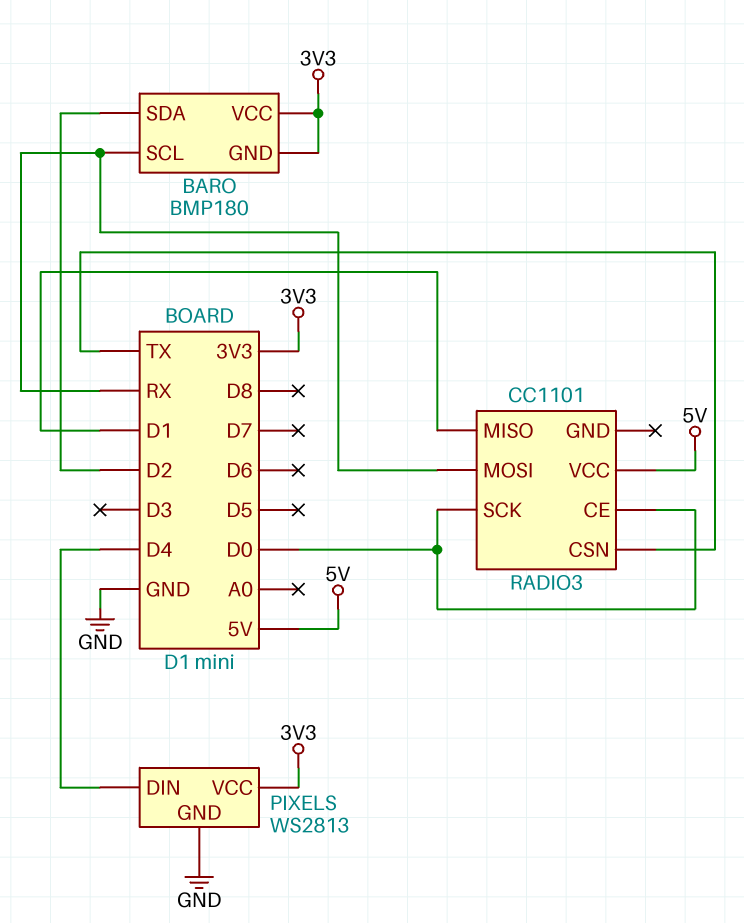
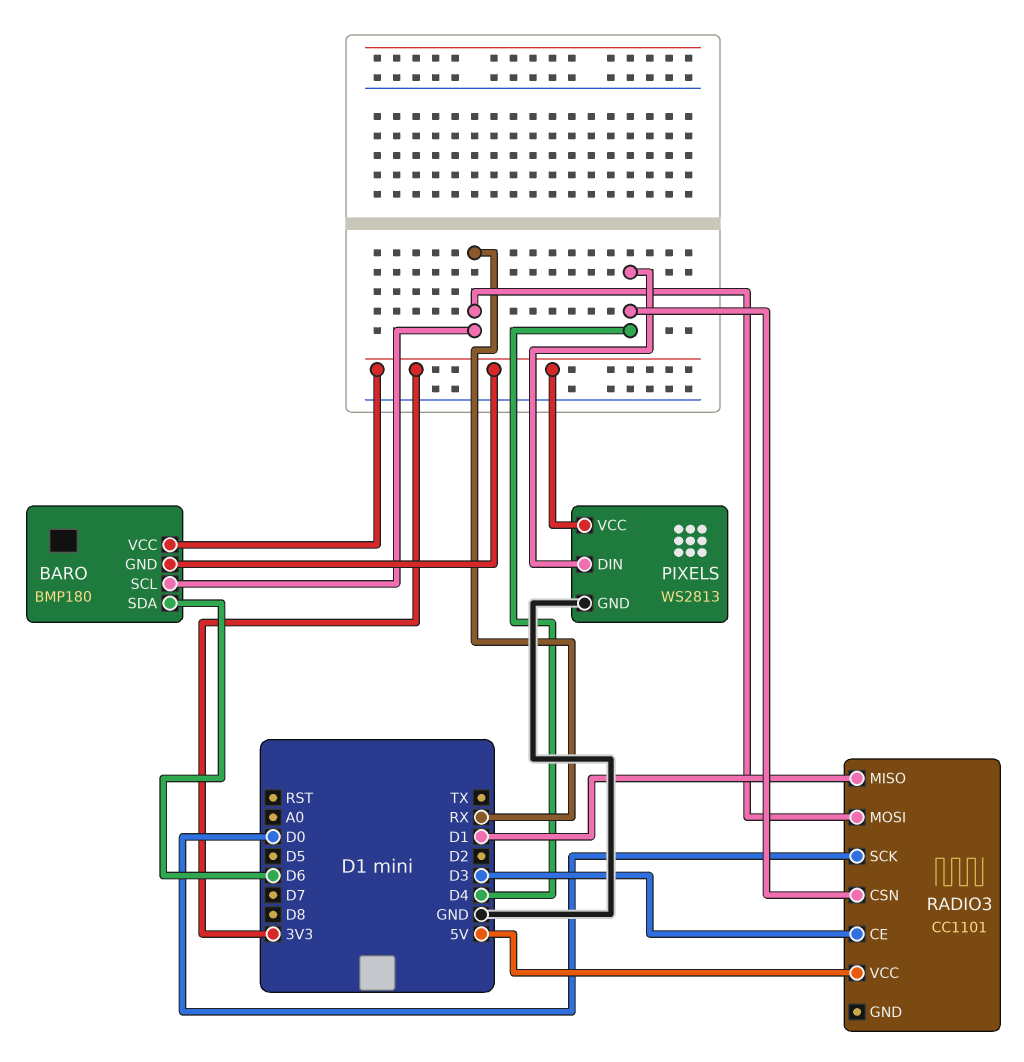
BARO pin SDA: D2 -> D6
RADIO3 pin CE: D0 -> D3
RADIO3 pin CSN: TX -> D4

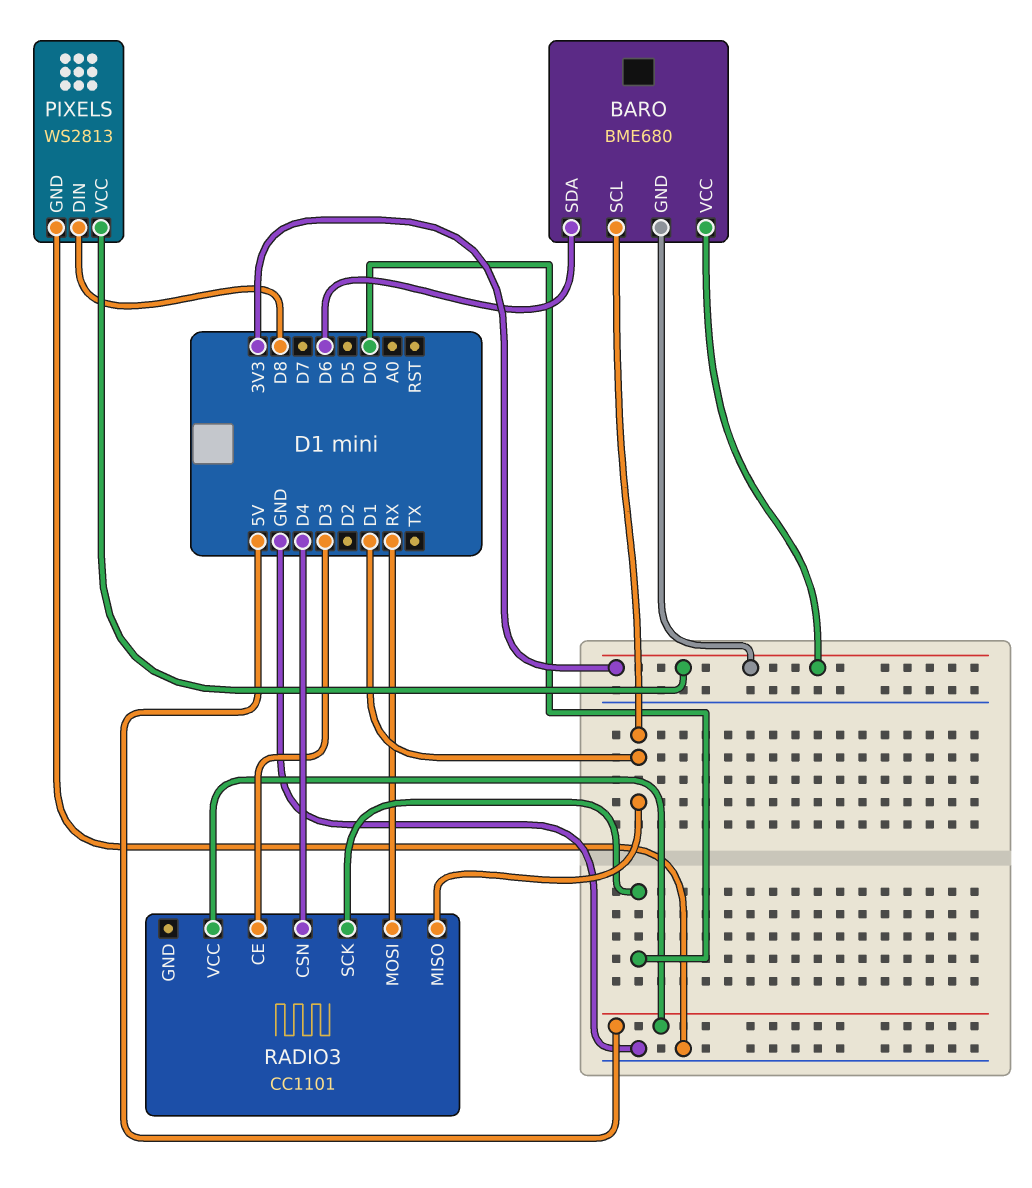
BARO: BMP180 -> BME680
BARO pin SCL: RX -> D1
PIXELS pin DIN: D4 -> D8

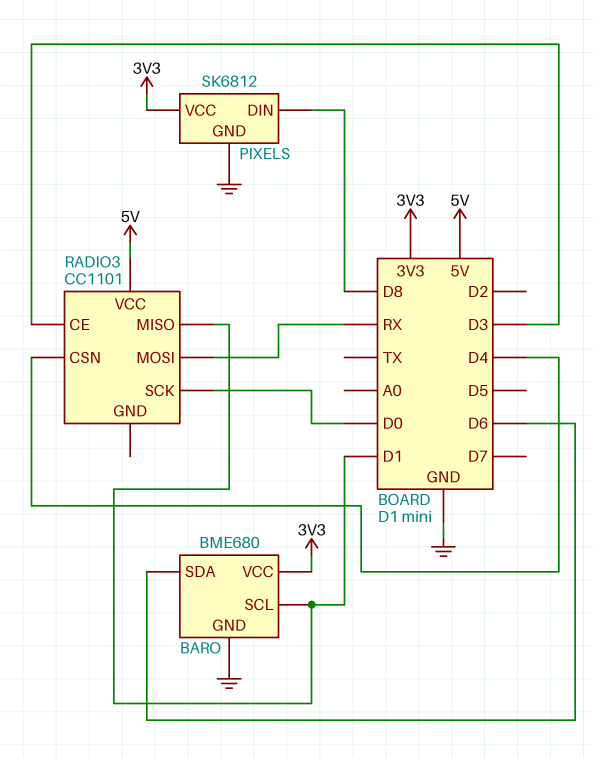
BARO pin GND: 3V3 -> GND
PIXELS: WS2813 -> SK6812

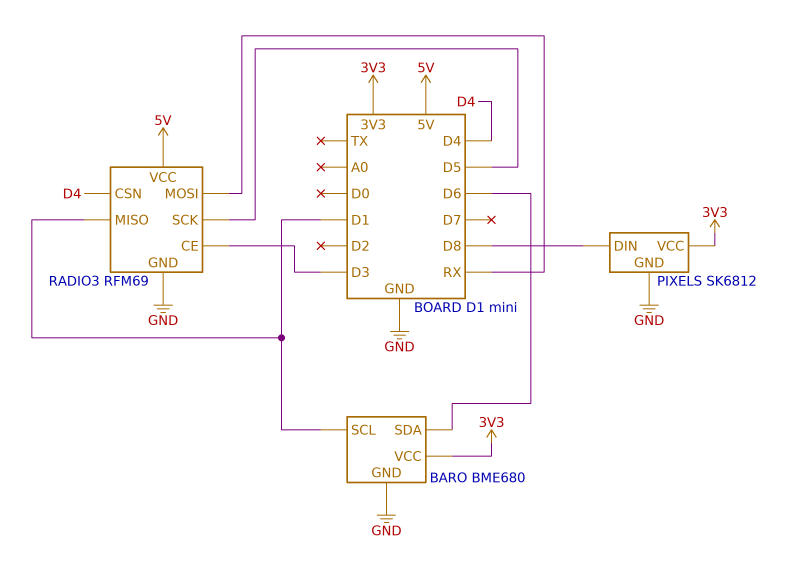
RADIO3: CC1101 -> RFM69
RADIO3 pin GND: none -> GND
RADIO3 pin SCK: D0 -> D5

